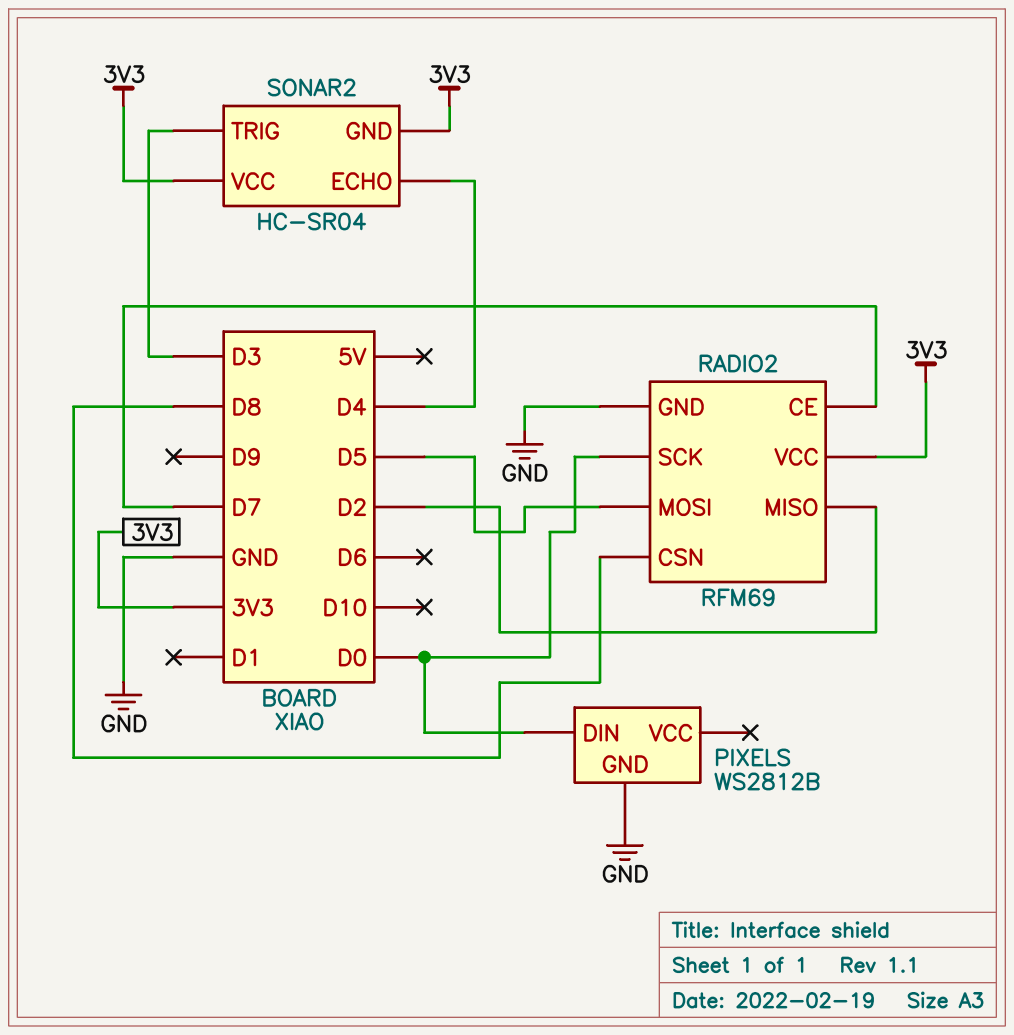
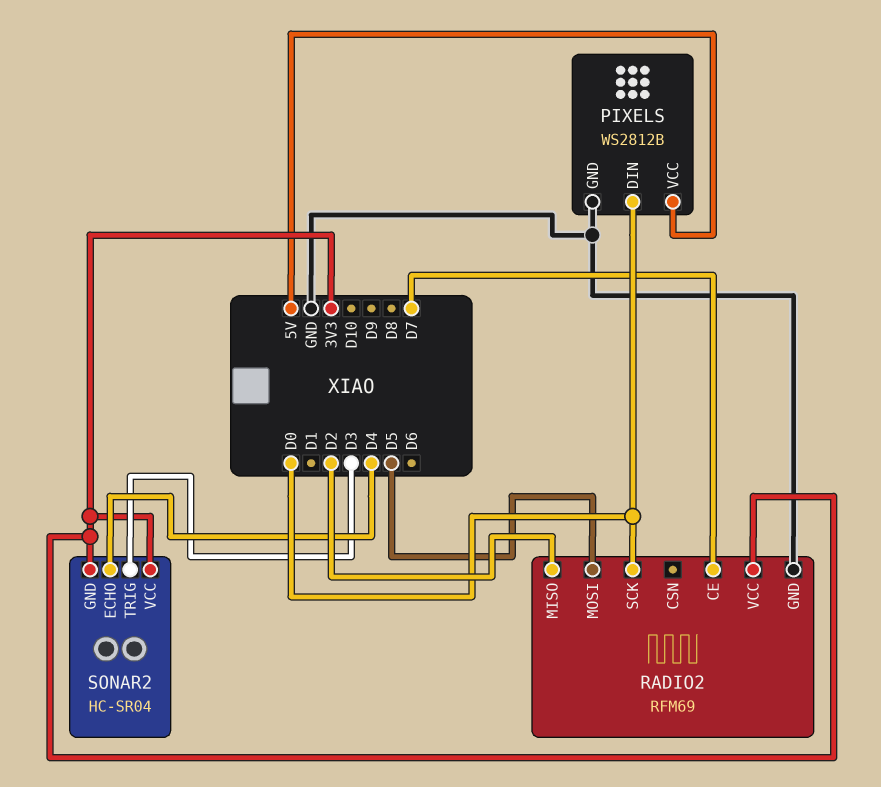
PIXELS pin VCC: none -> 5V
RADIO2 pin CSN: D8 -> none

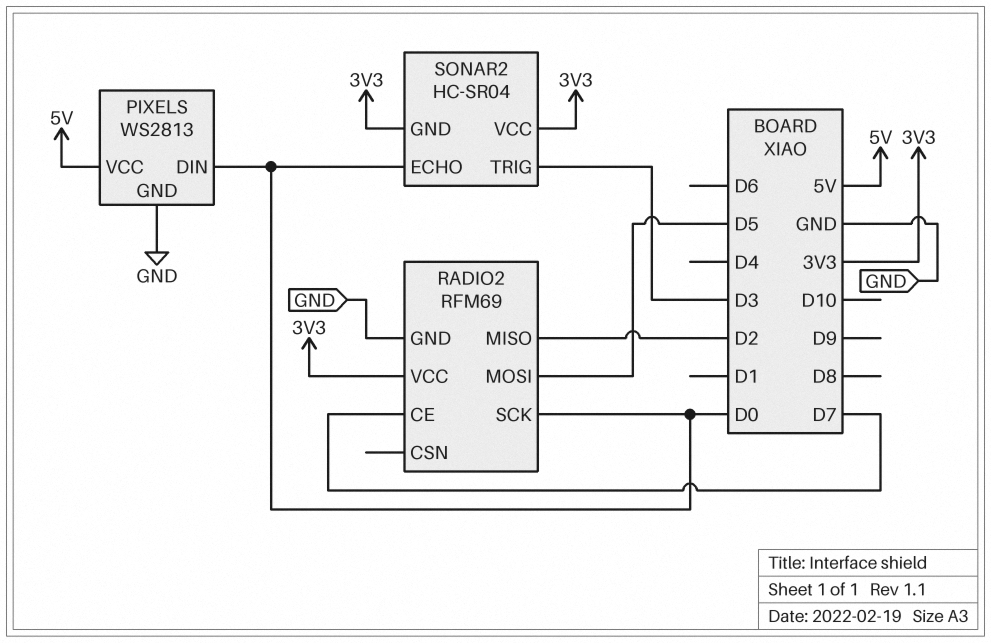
PIXELS: WS2812B -> WS2813
SONAR2 pin ECHO: D4 -> D0

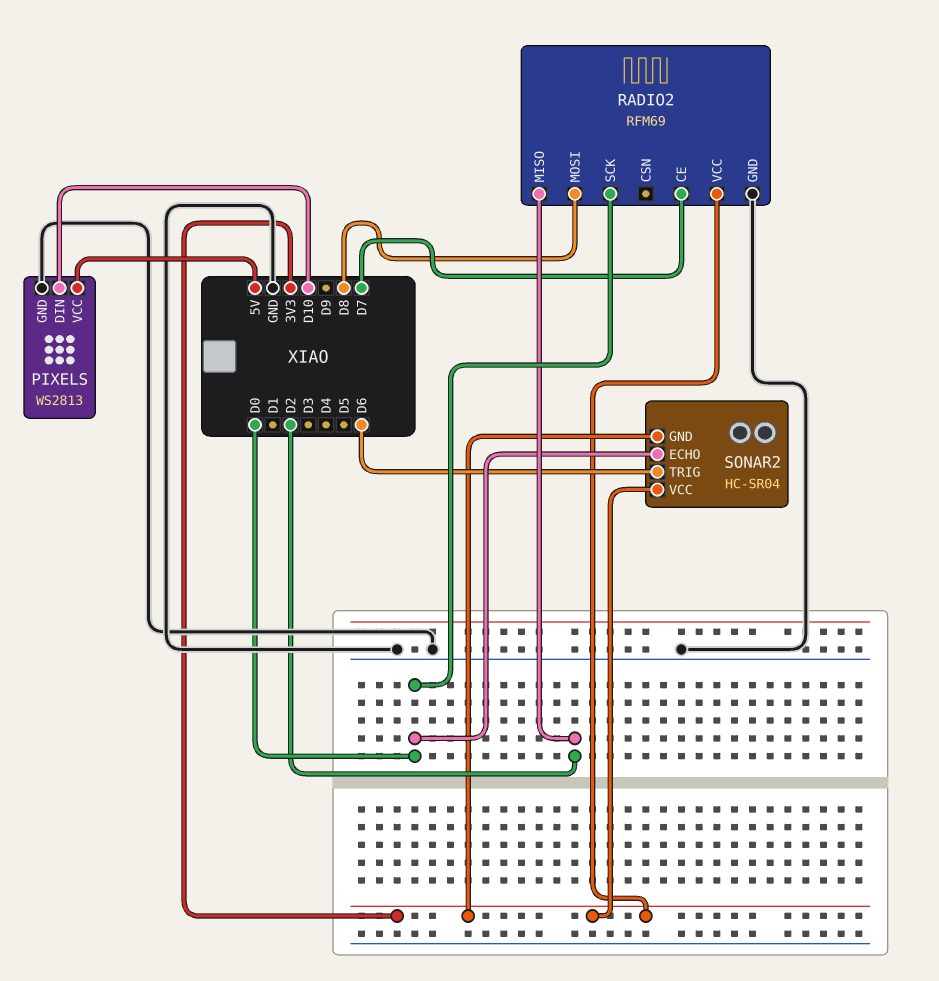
PIXELS pin DIN: D0 -> D10
RADIO2 pin MOSI: D5 -> D8
SONAR2 pin TRIG: D3 -> D6

